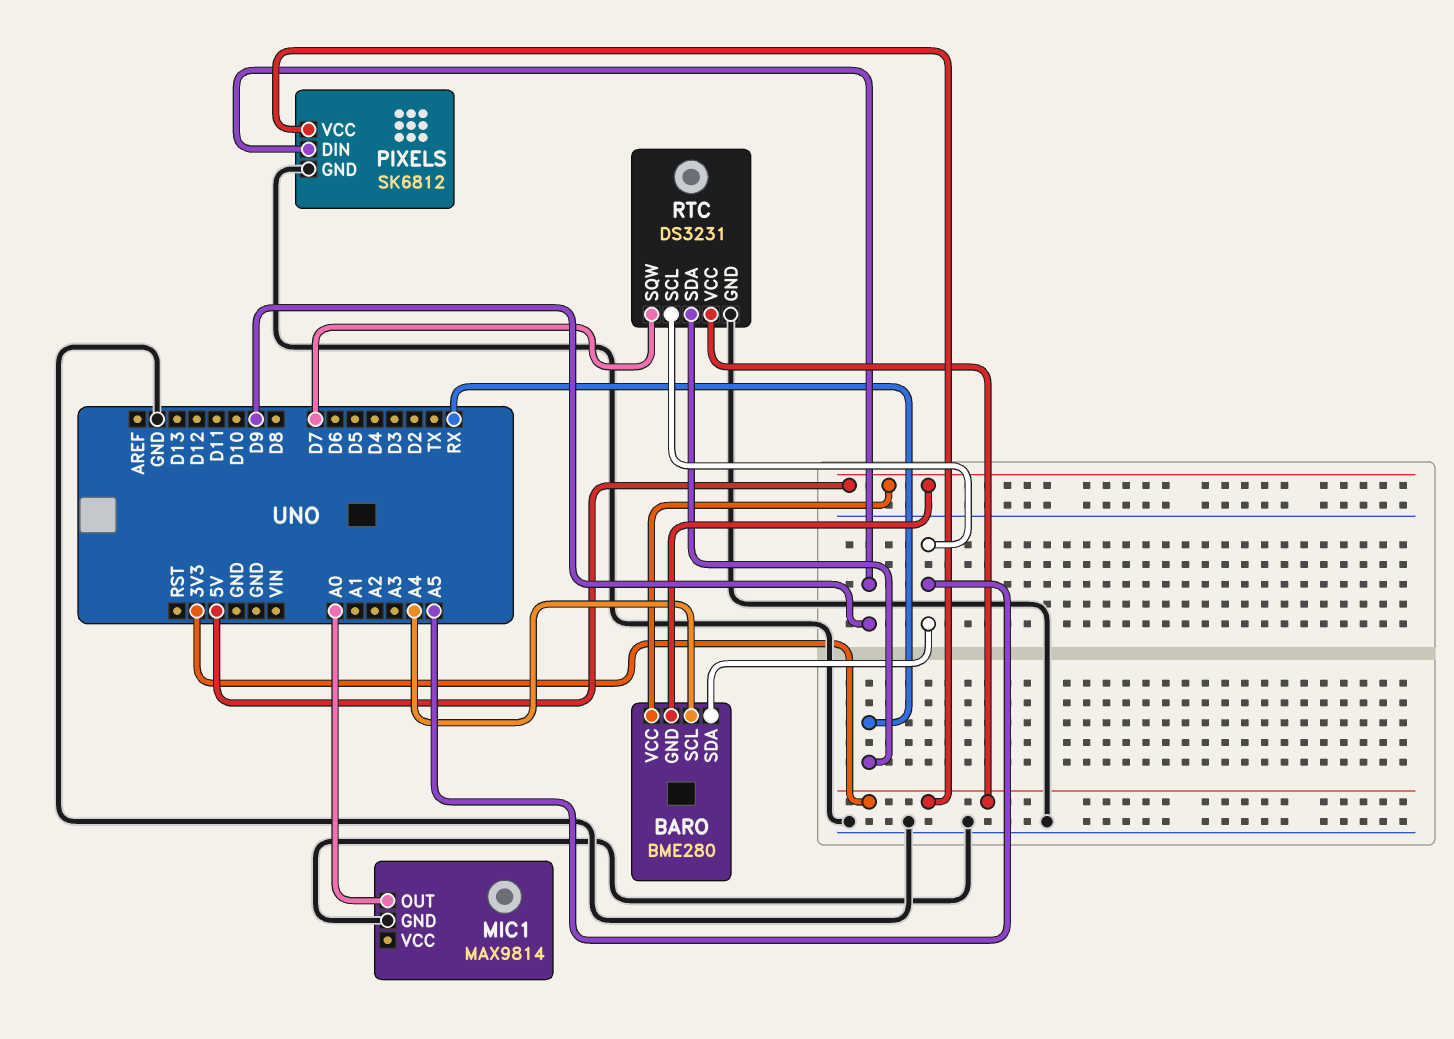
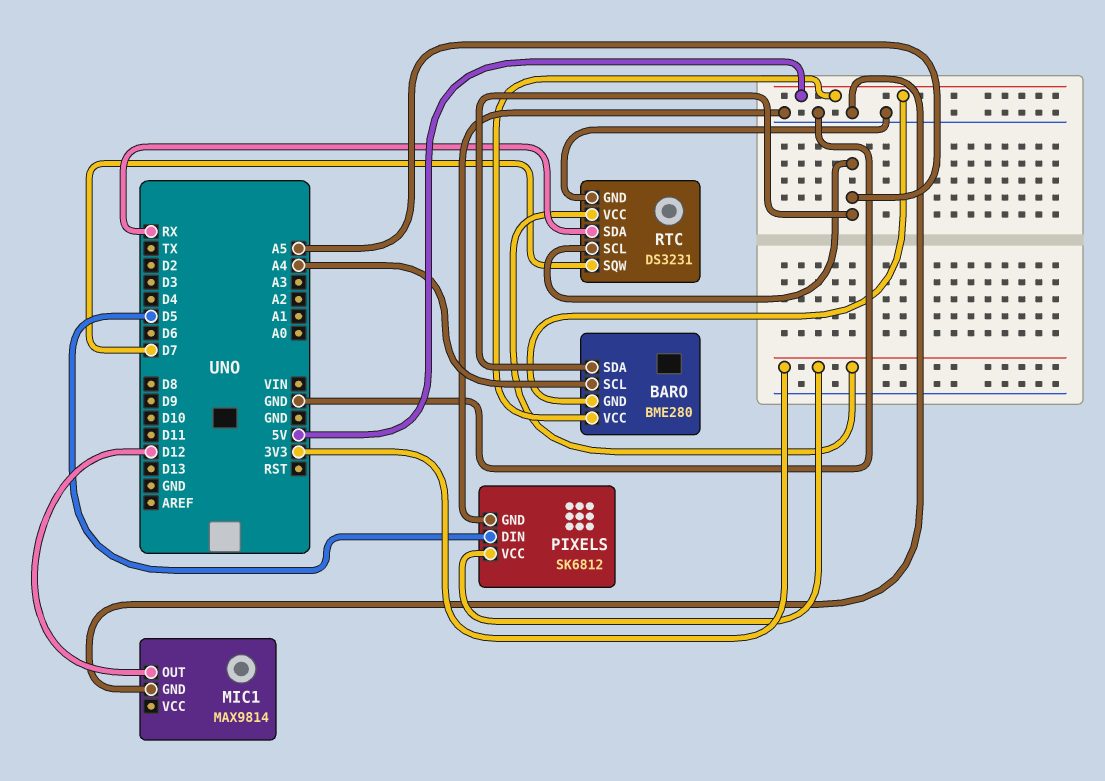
MIC1 pin OUT: A0 -> D12
PIXELS pin DIN: D9 -> D5

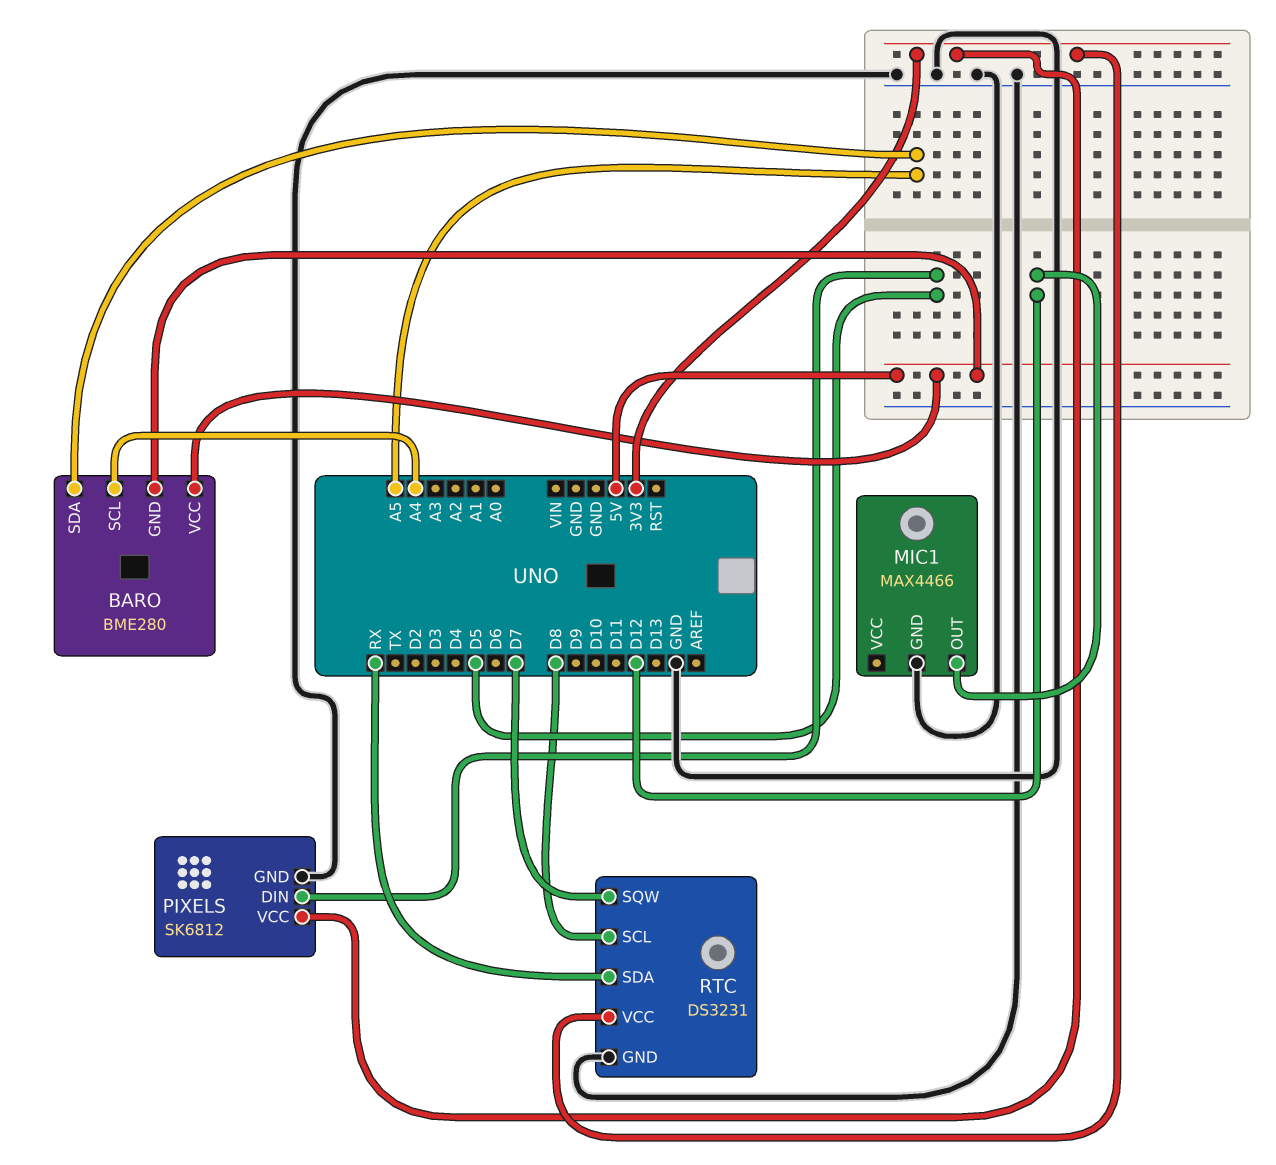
MIC1: MAX9814 -> MAX4466
RTC pin SCL: A5 -> D8

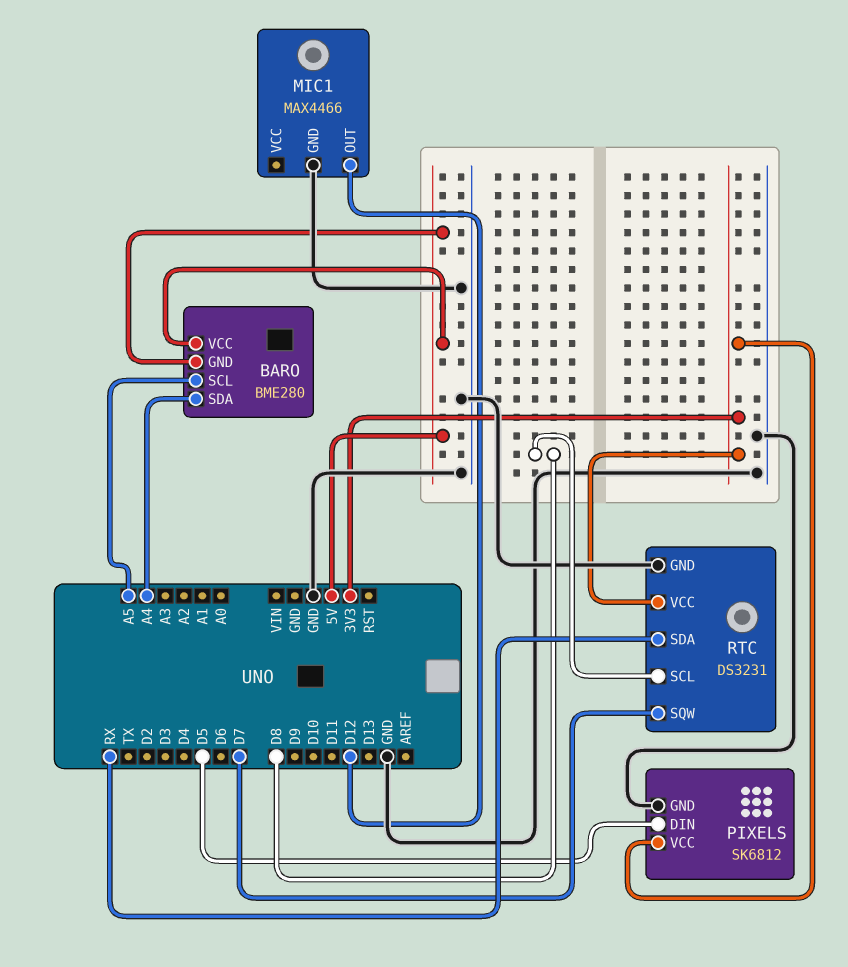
BARO pin SCL: A4 -> A5
BARO pin SDA: A5 -> A4

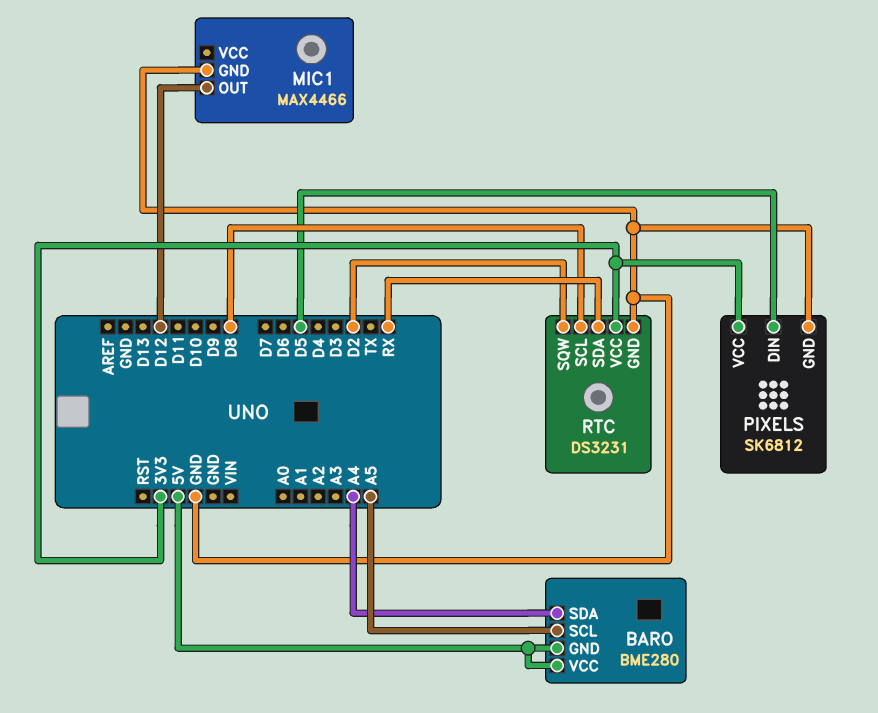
RTC pin SQW: D7 -> D2

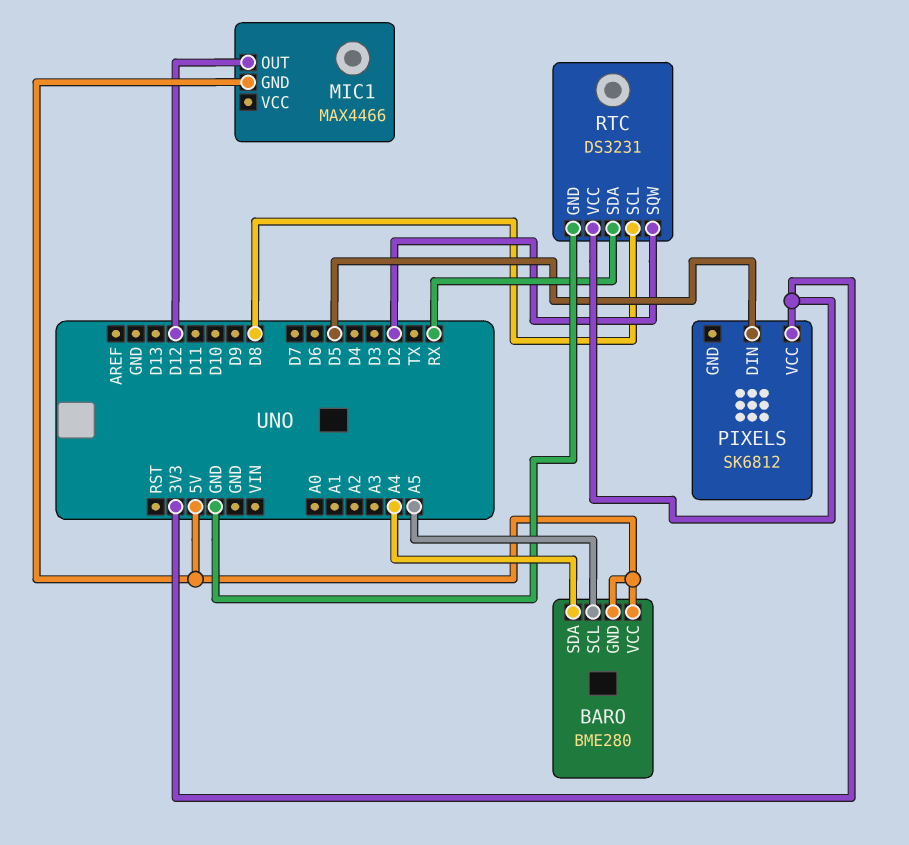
MIC1 pin GND: GND -> 5V
PIXELS pin GND: GND -> none

